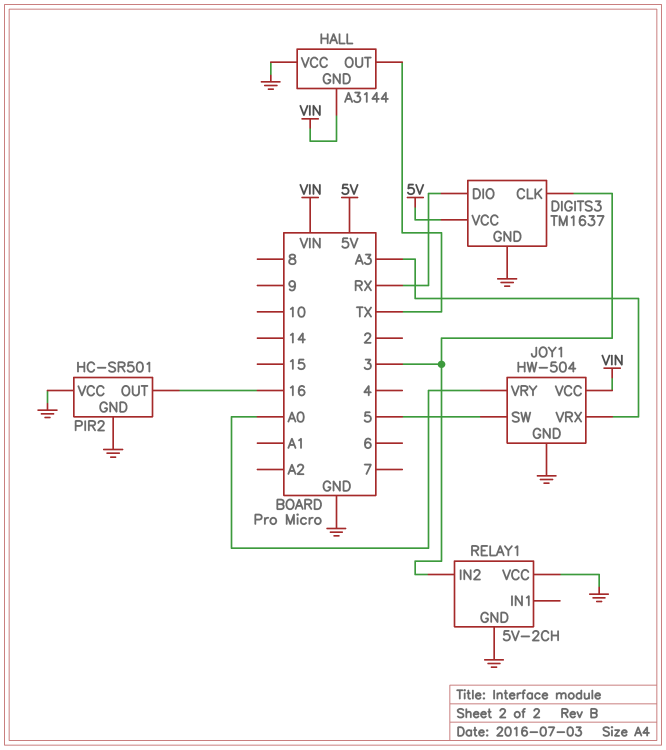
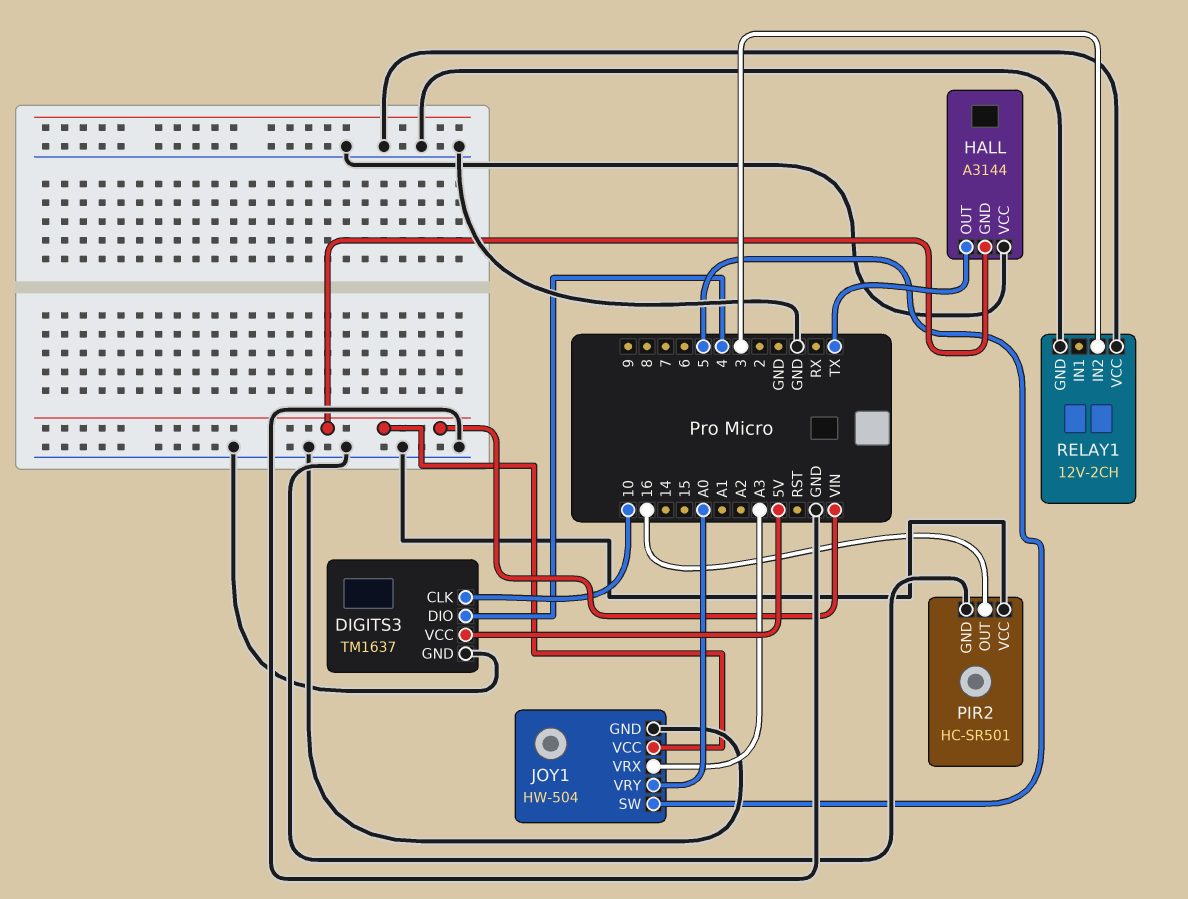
DIGITS3 pin CLK: 3 -> 10
DIGITS3 pin DIO: RX -> 4
RELAY1: 5V-2CH -> 12V-2CH

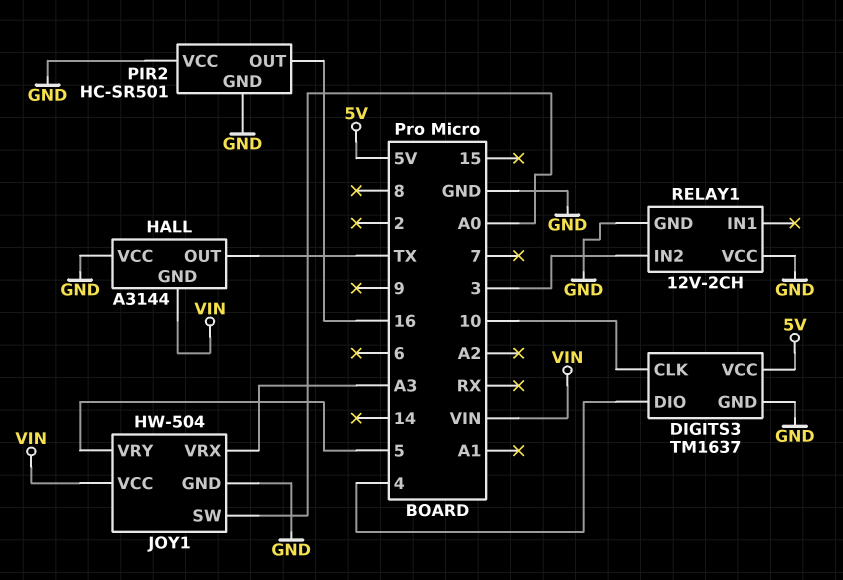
JOY1 pin SW: 5 -> A0
JOY1 pin VRY: A0 -> 5

